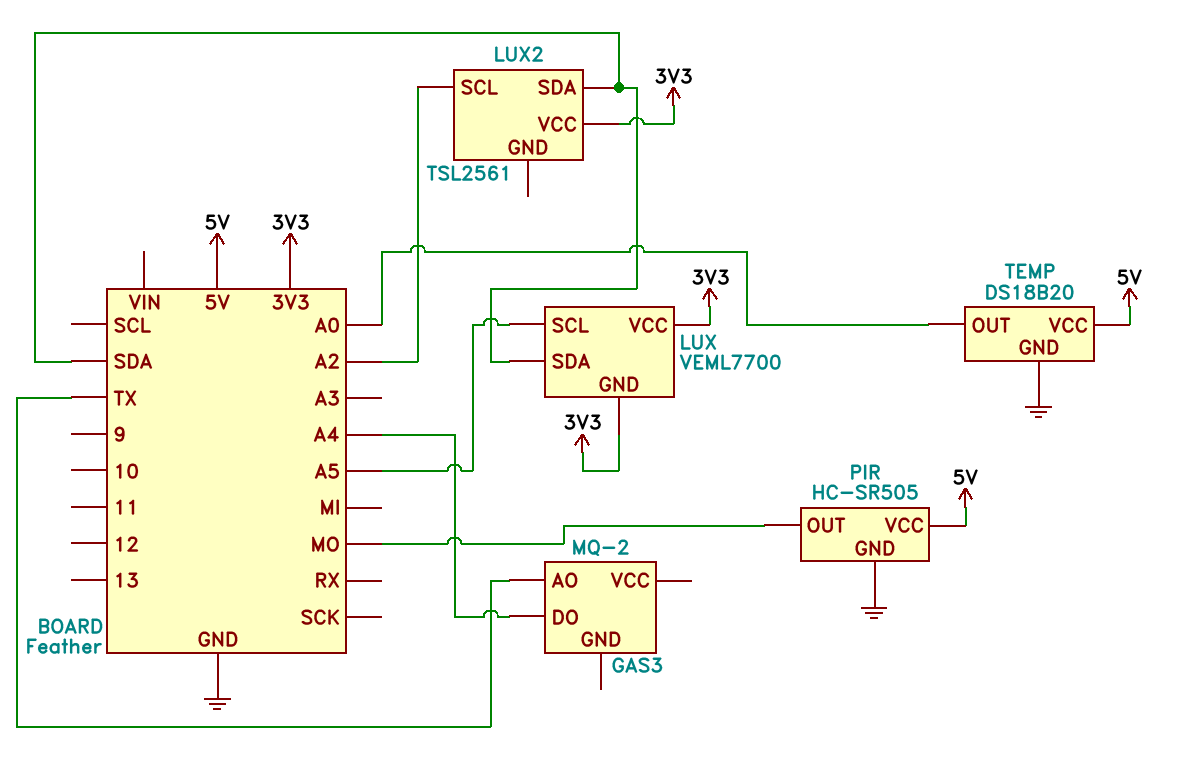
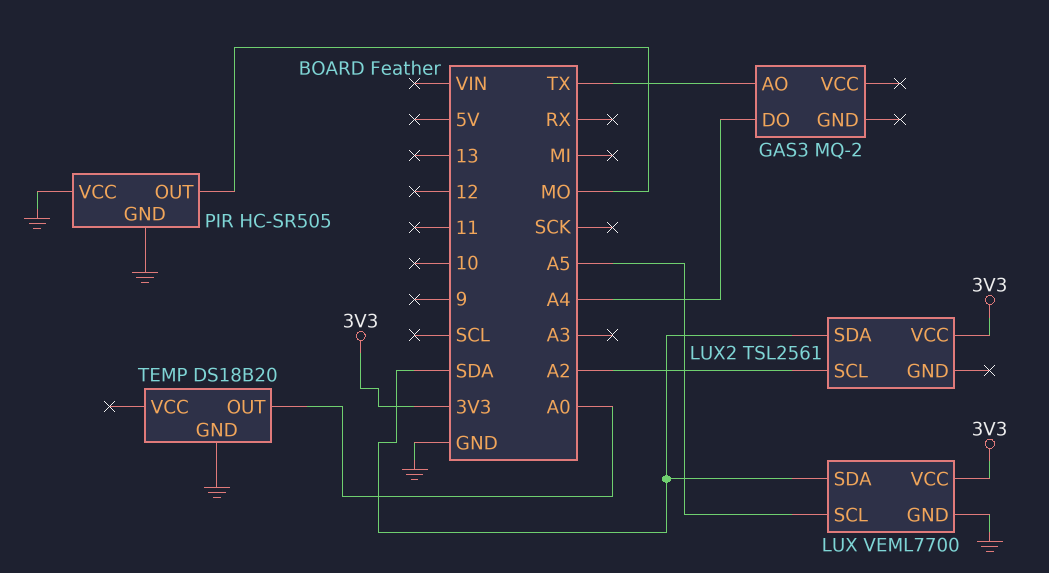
LUX pin GND: 3V3 -> GND
PIR pin VCC: 5V -> GND
TEMP pin VCC: 5V -> none

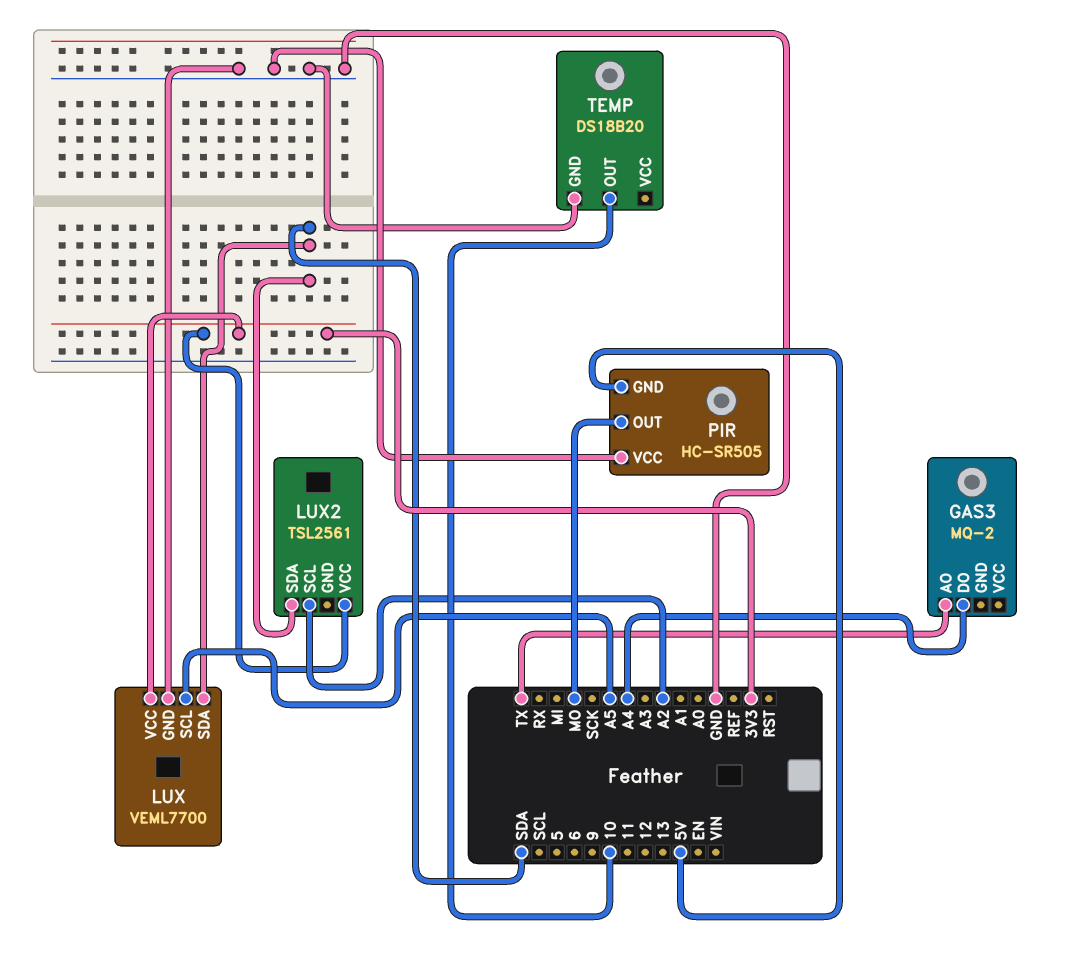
PIR pin GND: GND -> 5V
TEMP pin OUT: A0 -> 10

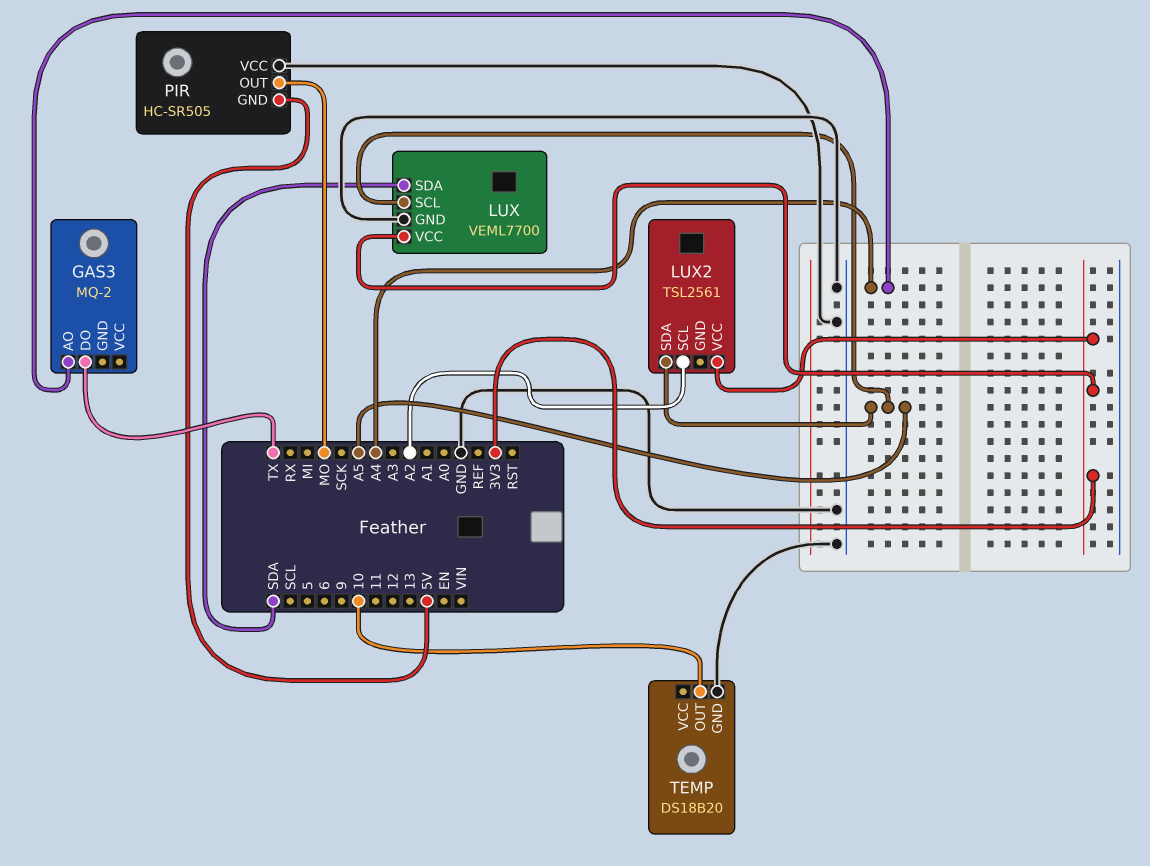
GAS3 pin AO: TX -> A4
GAS3 pin DO: A4 -> TX
LUX2 pin SDA: SDA -> A5

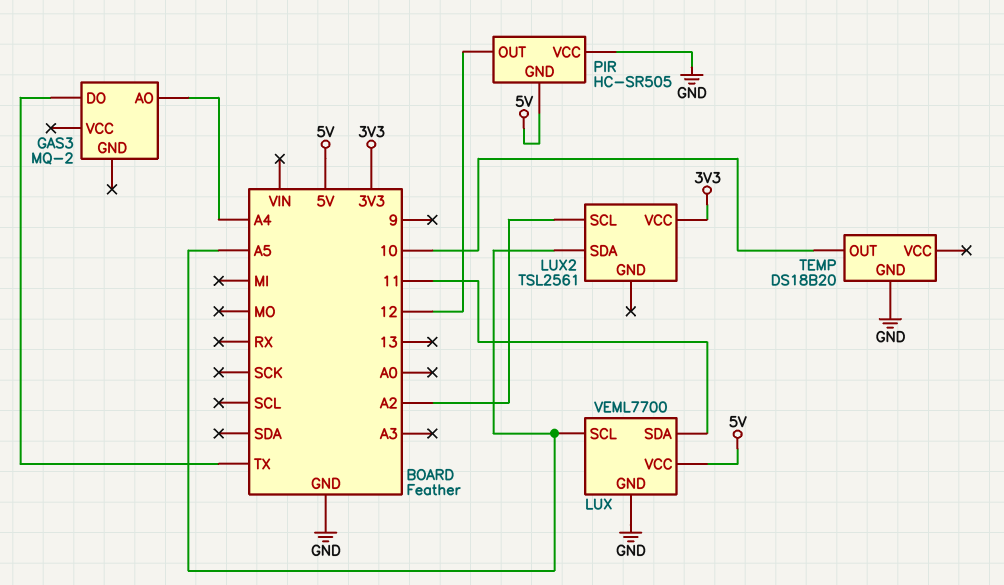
LUX pin SDA: SDA -> 11
LUX pin VCC: 3V3 -> 5V
PIR pin OUT: MO -> 12

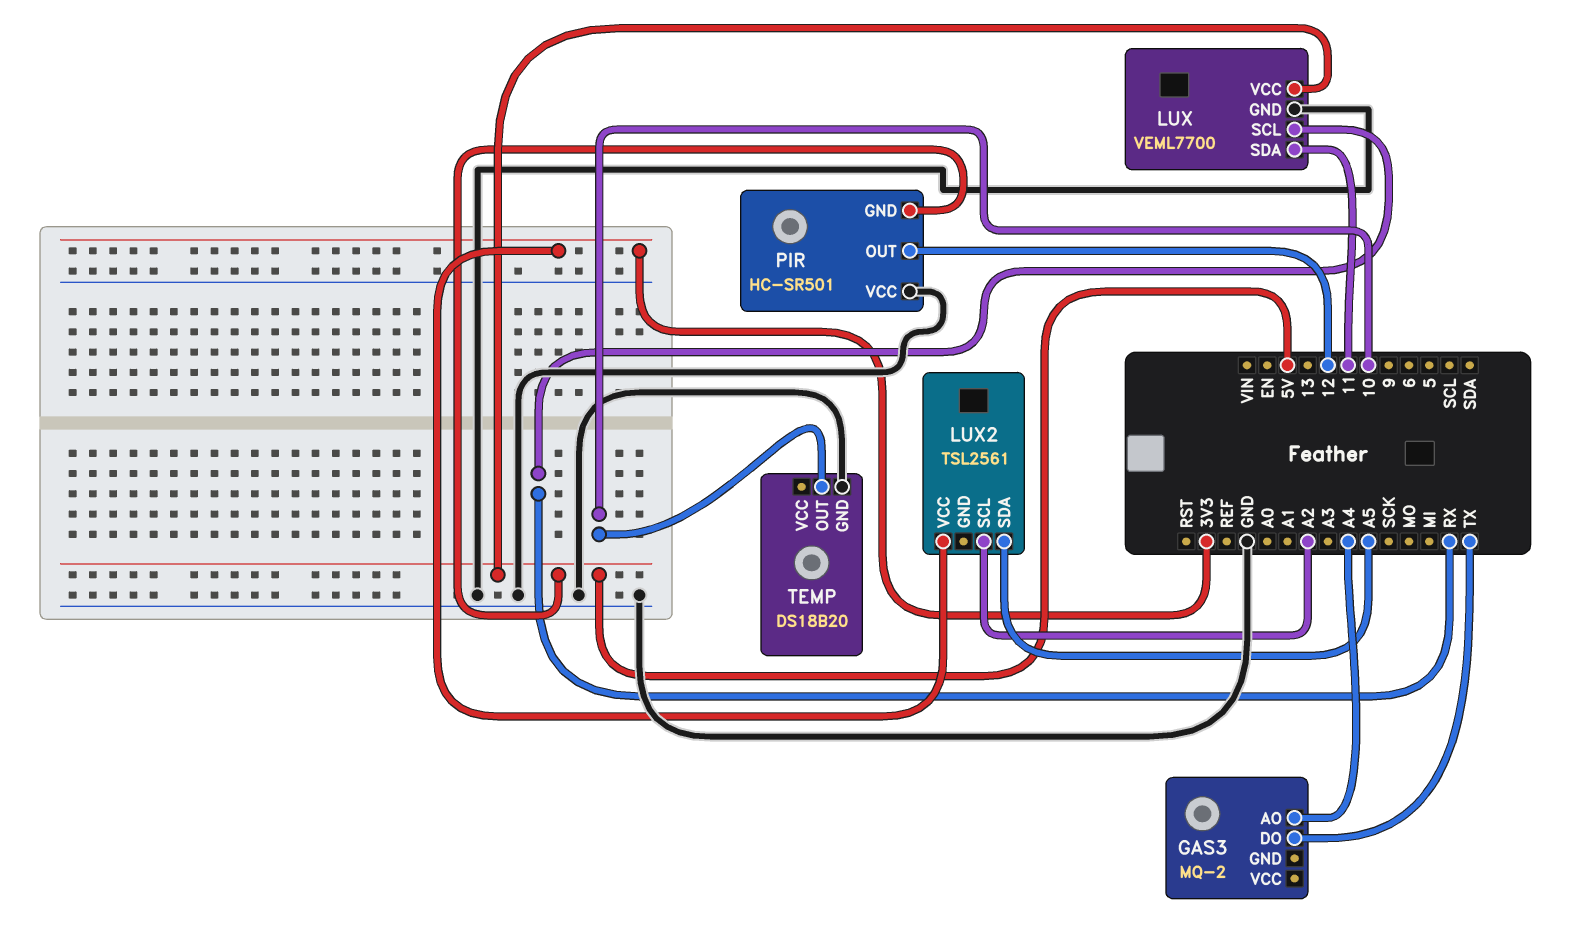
LUX pin SCL: A5 -> RX
PIR: HC-SR505 -> HC-SR501

